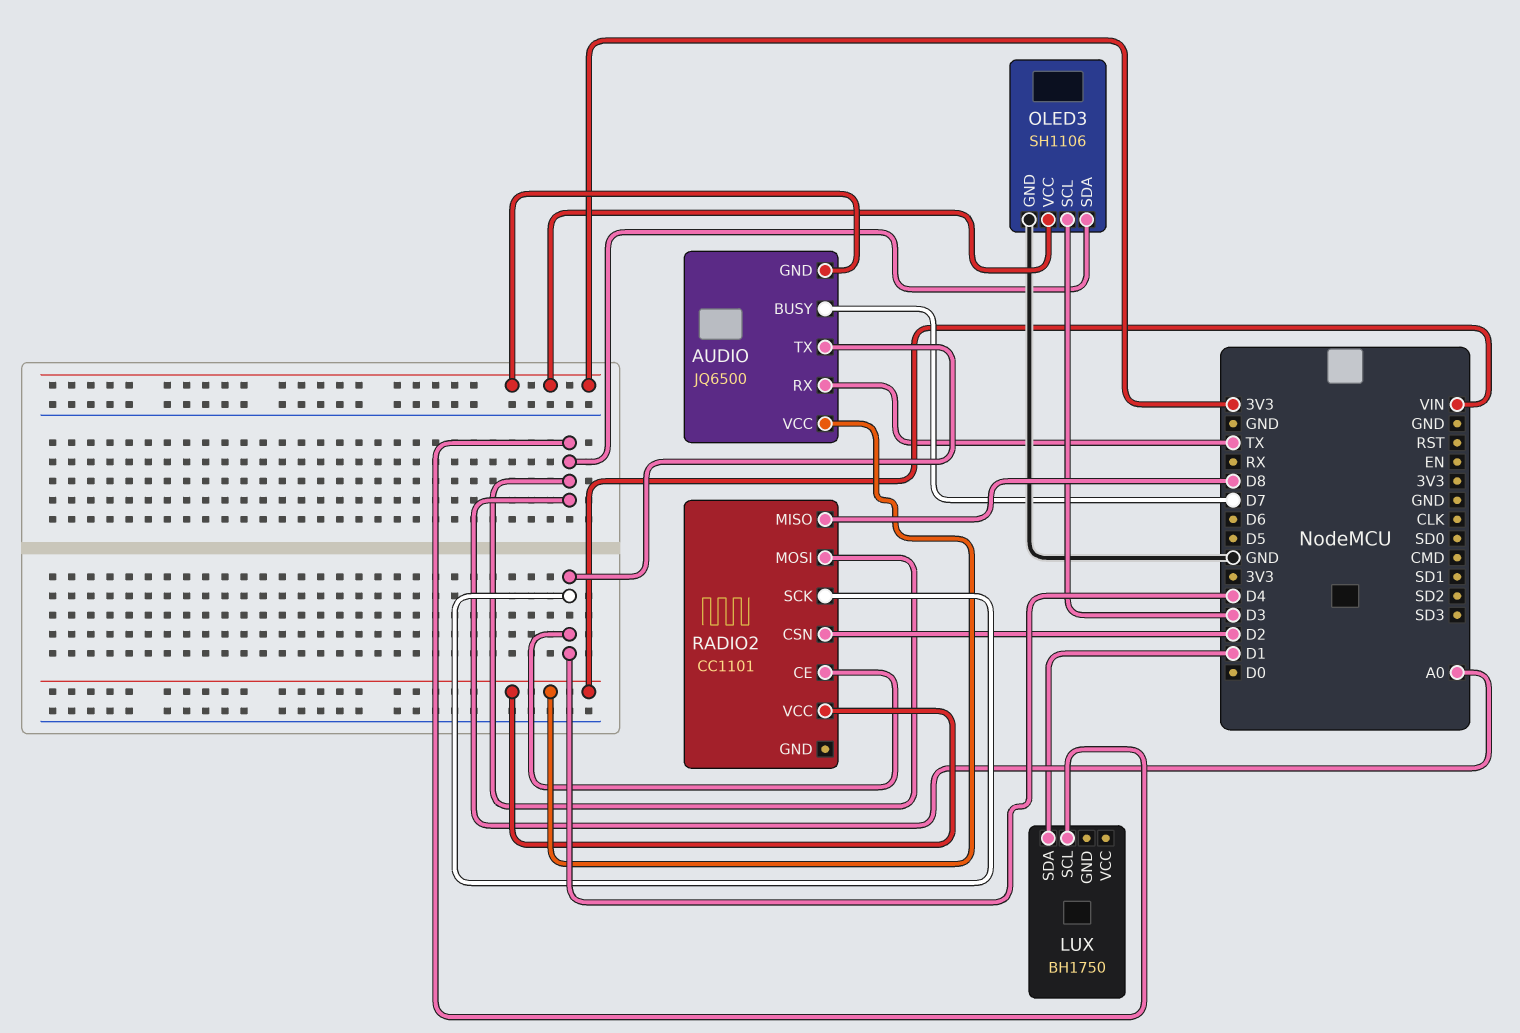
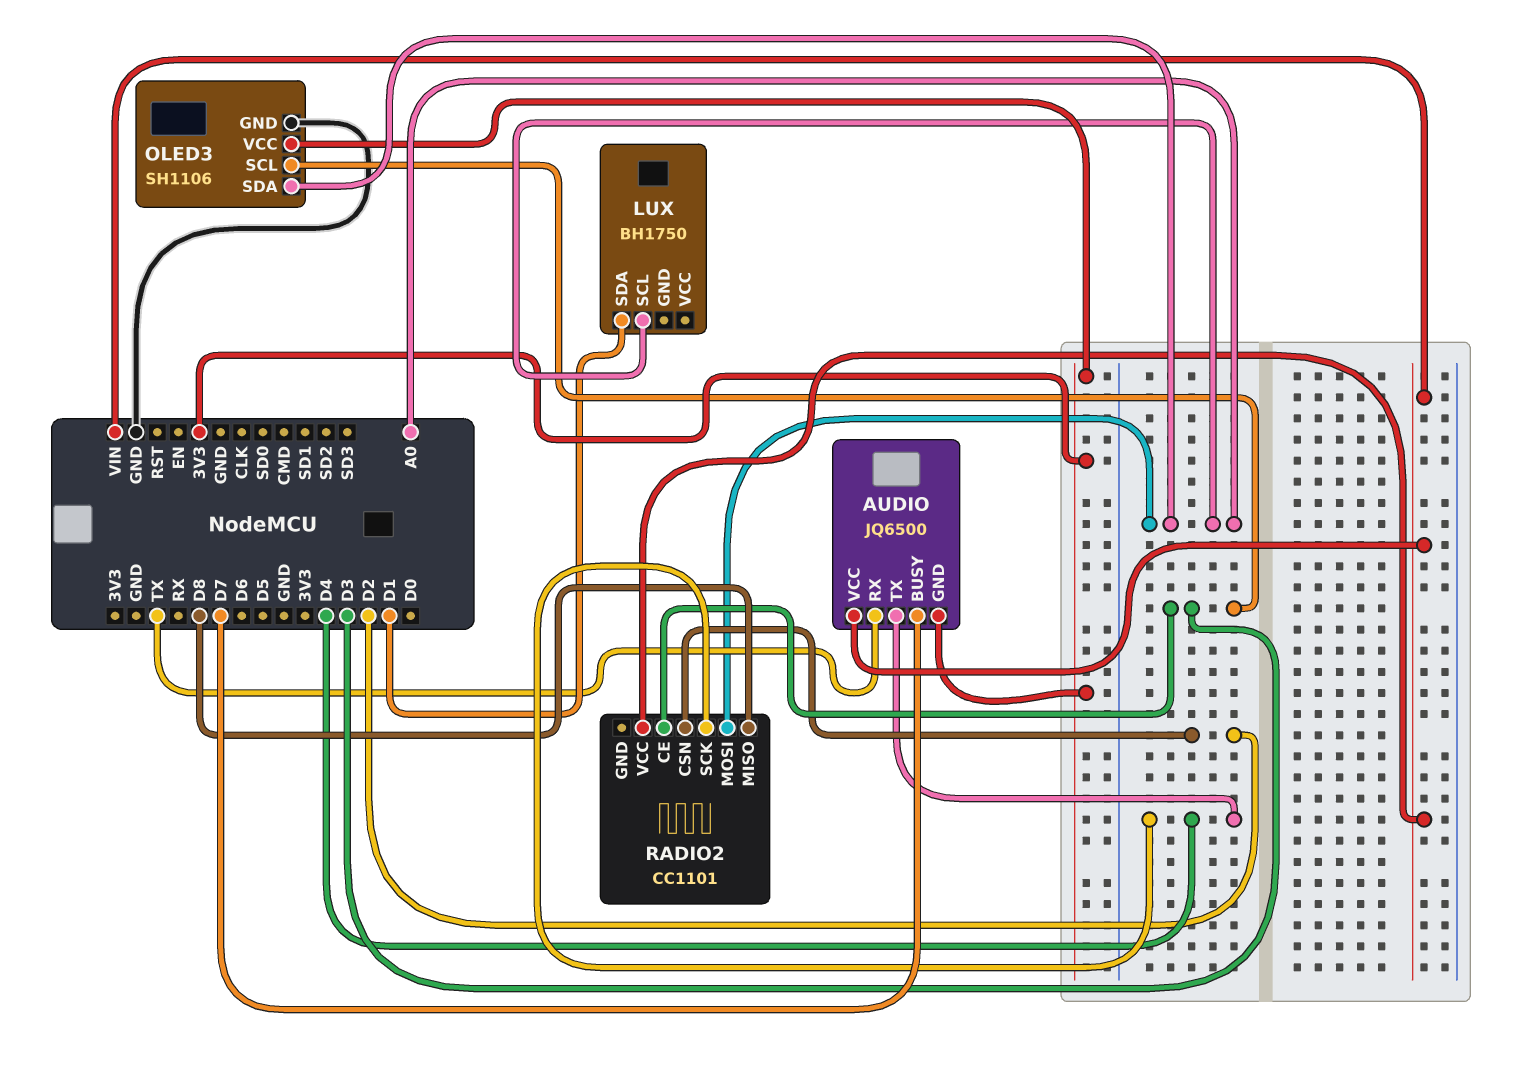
RADIO2 pin CE: D4 -> D3

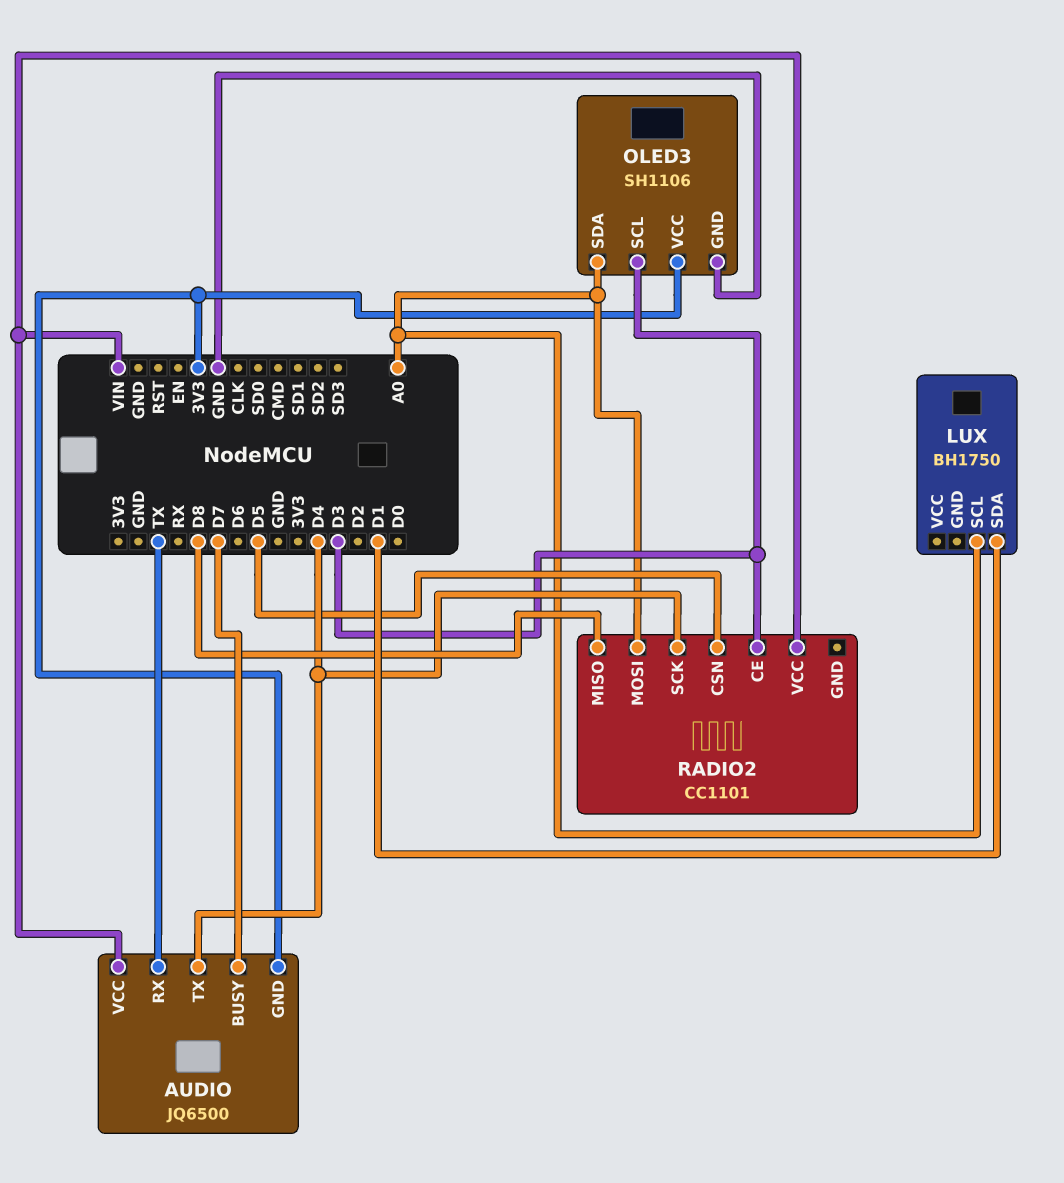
RADIO2 pin CSN: D2 -> D5

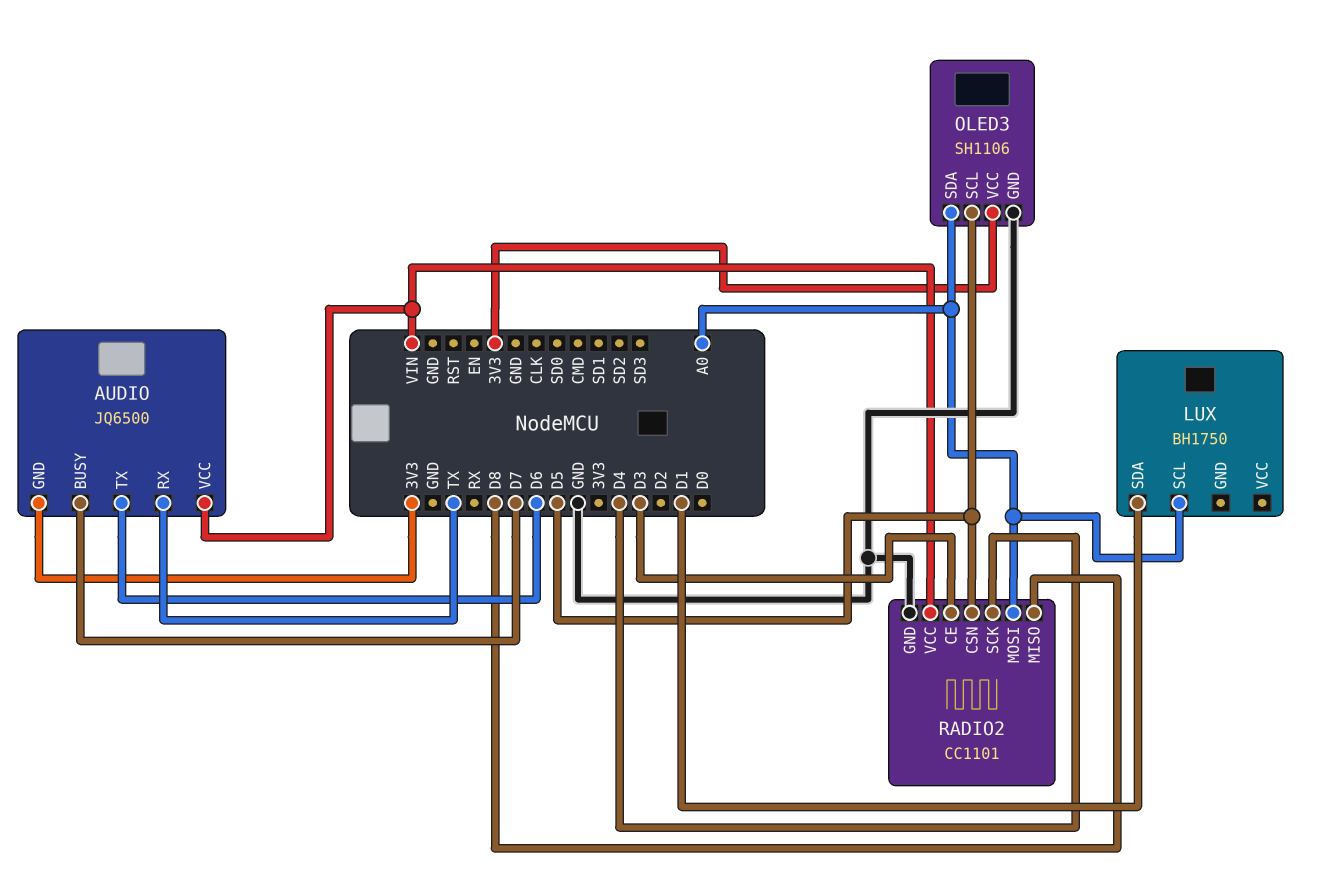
AUDIO pin TX: D4 -> D6
OLED3 pin SCL: D3 -> D5
RADIO2 pin GND: none -> GND

